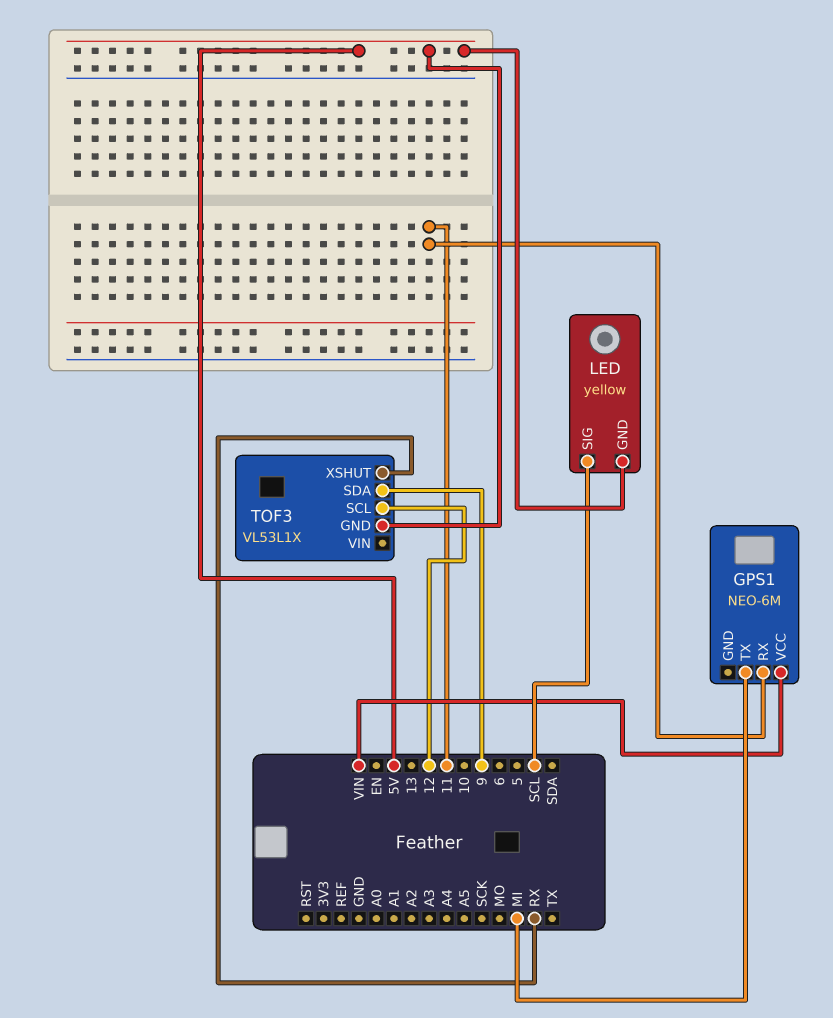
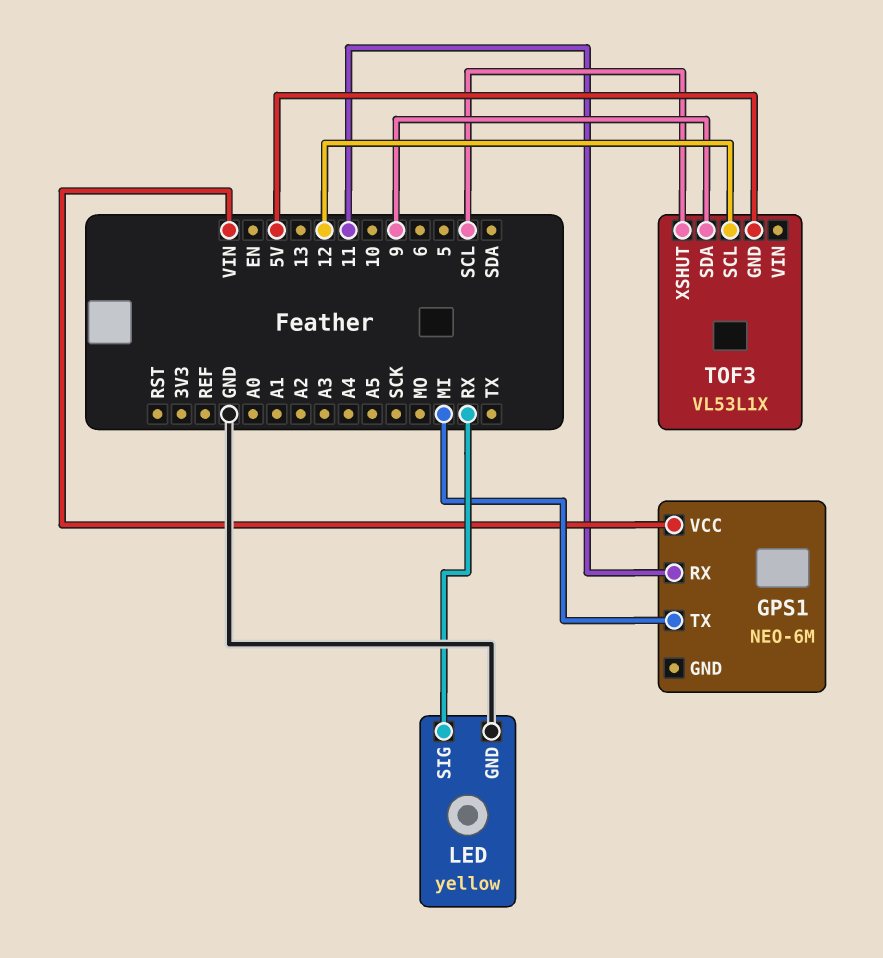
LED pin GND: 5V -> GND
LED pin SIG: SCL -> RX
TOF3 pin XSHUT: RX -> SCL

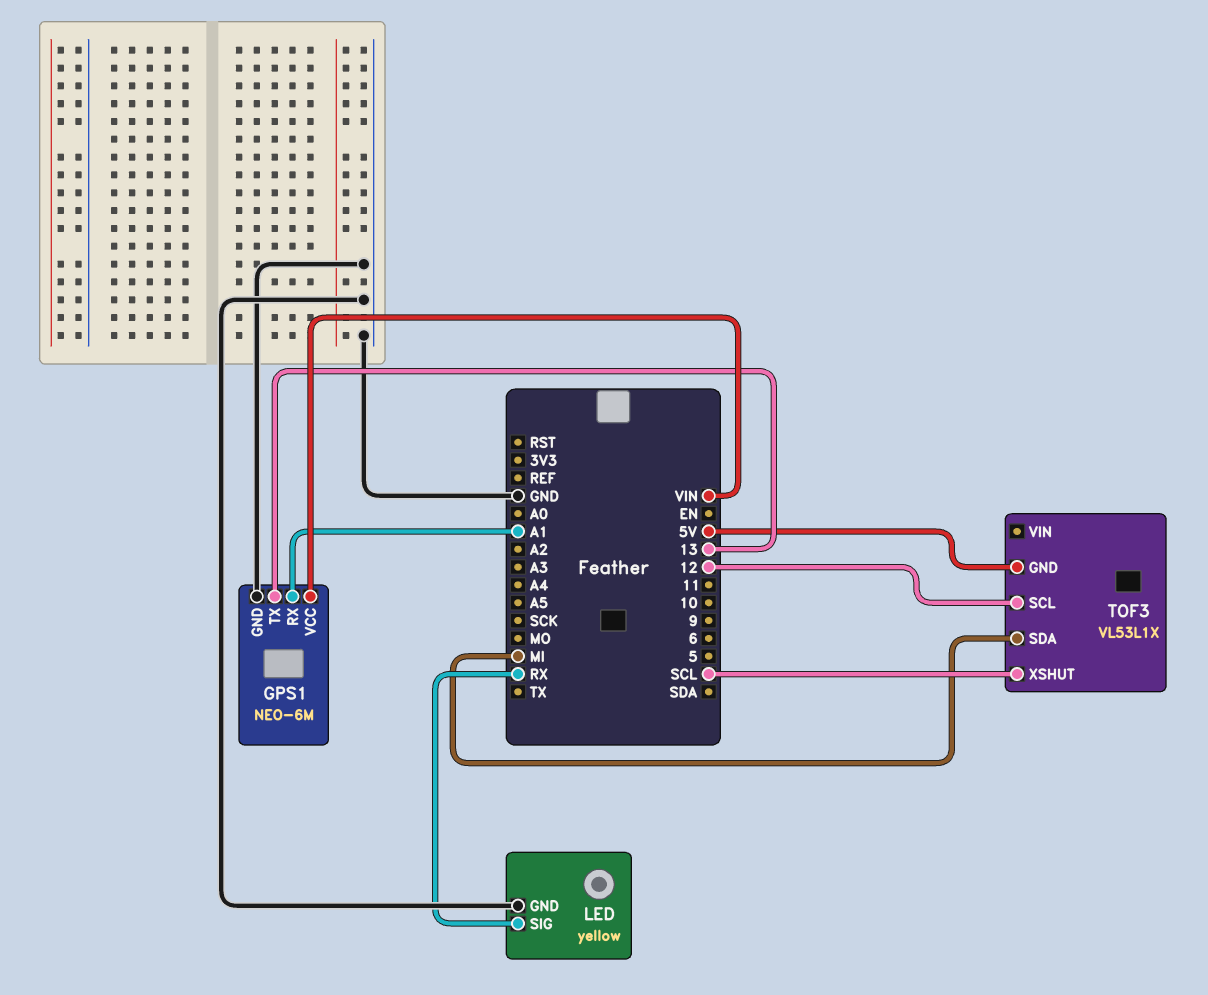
GPS1 pin GND: none -> GND
GPS1 pin RX: 11 -> A1
GPS1 pin TX: MI -> 13
TOF3 pin SDA: 9 -> MI

